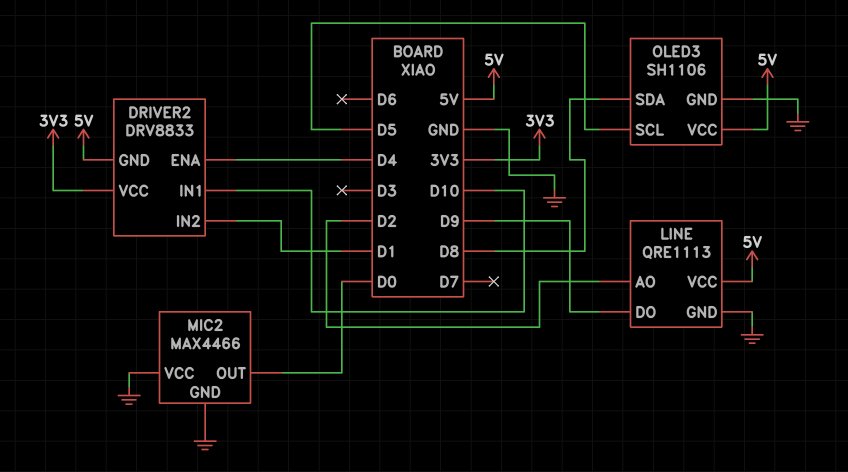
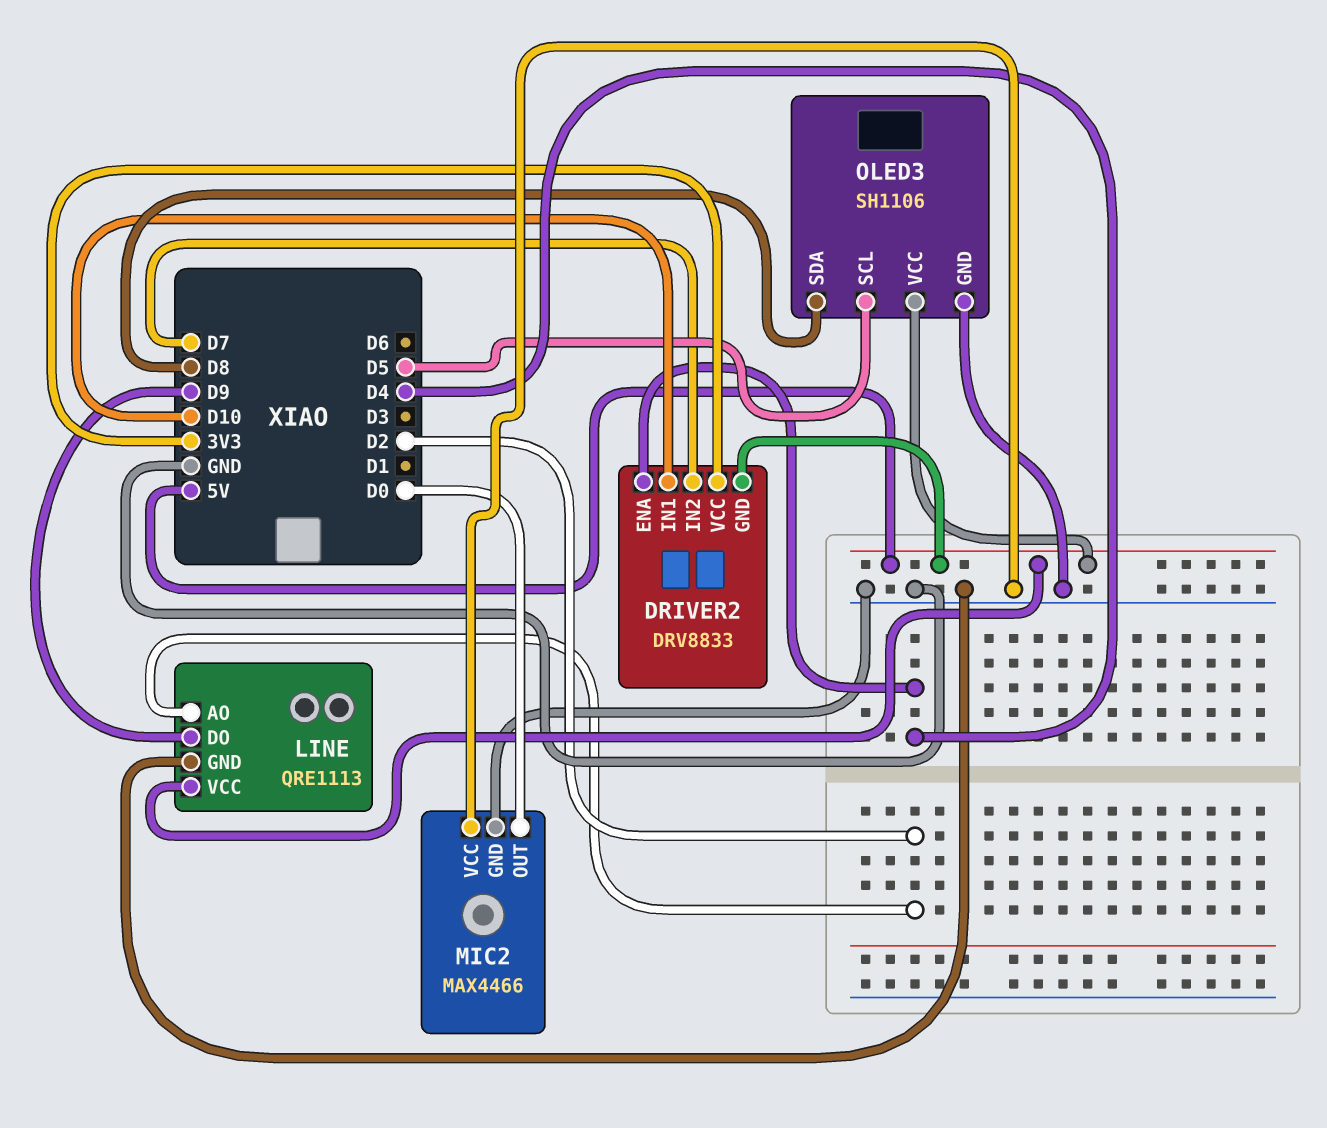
DRIVER2 pin IN2: D1 -> D7

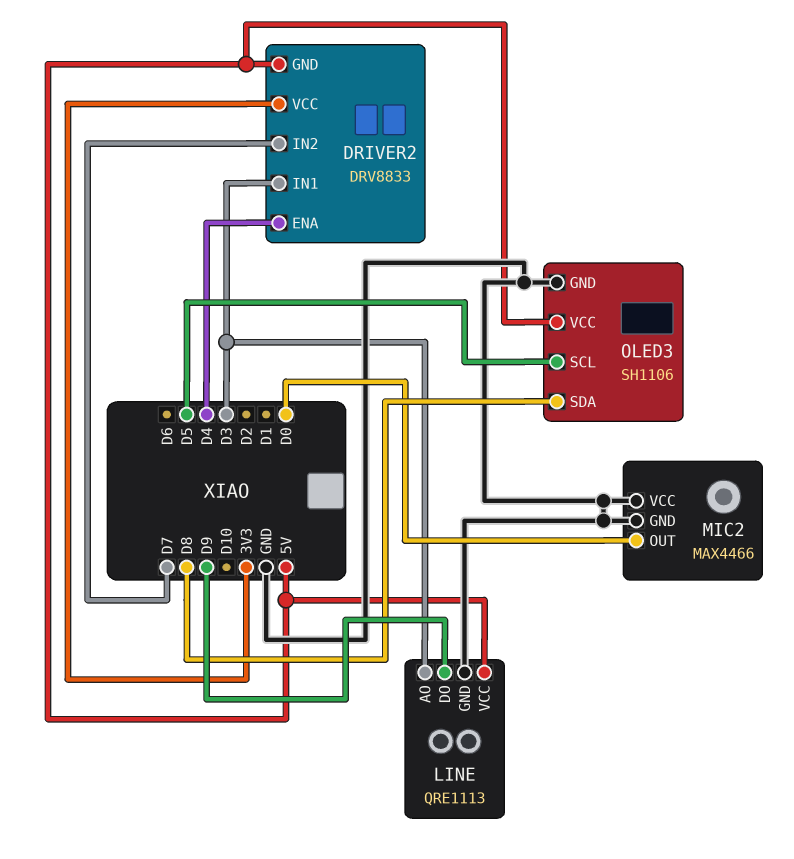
DRIVER2 pin IN1: D10 -> D3
LINE pin AO: D2 -> D3

